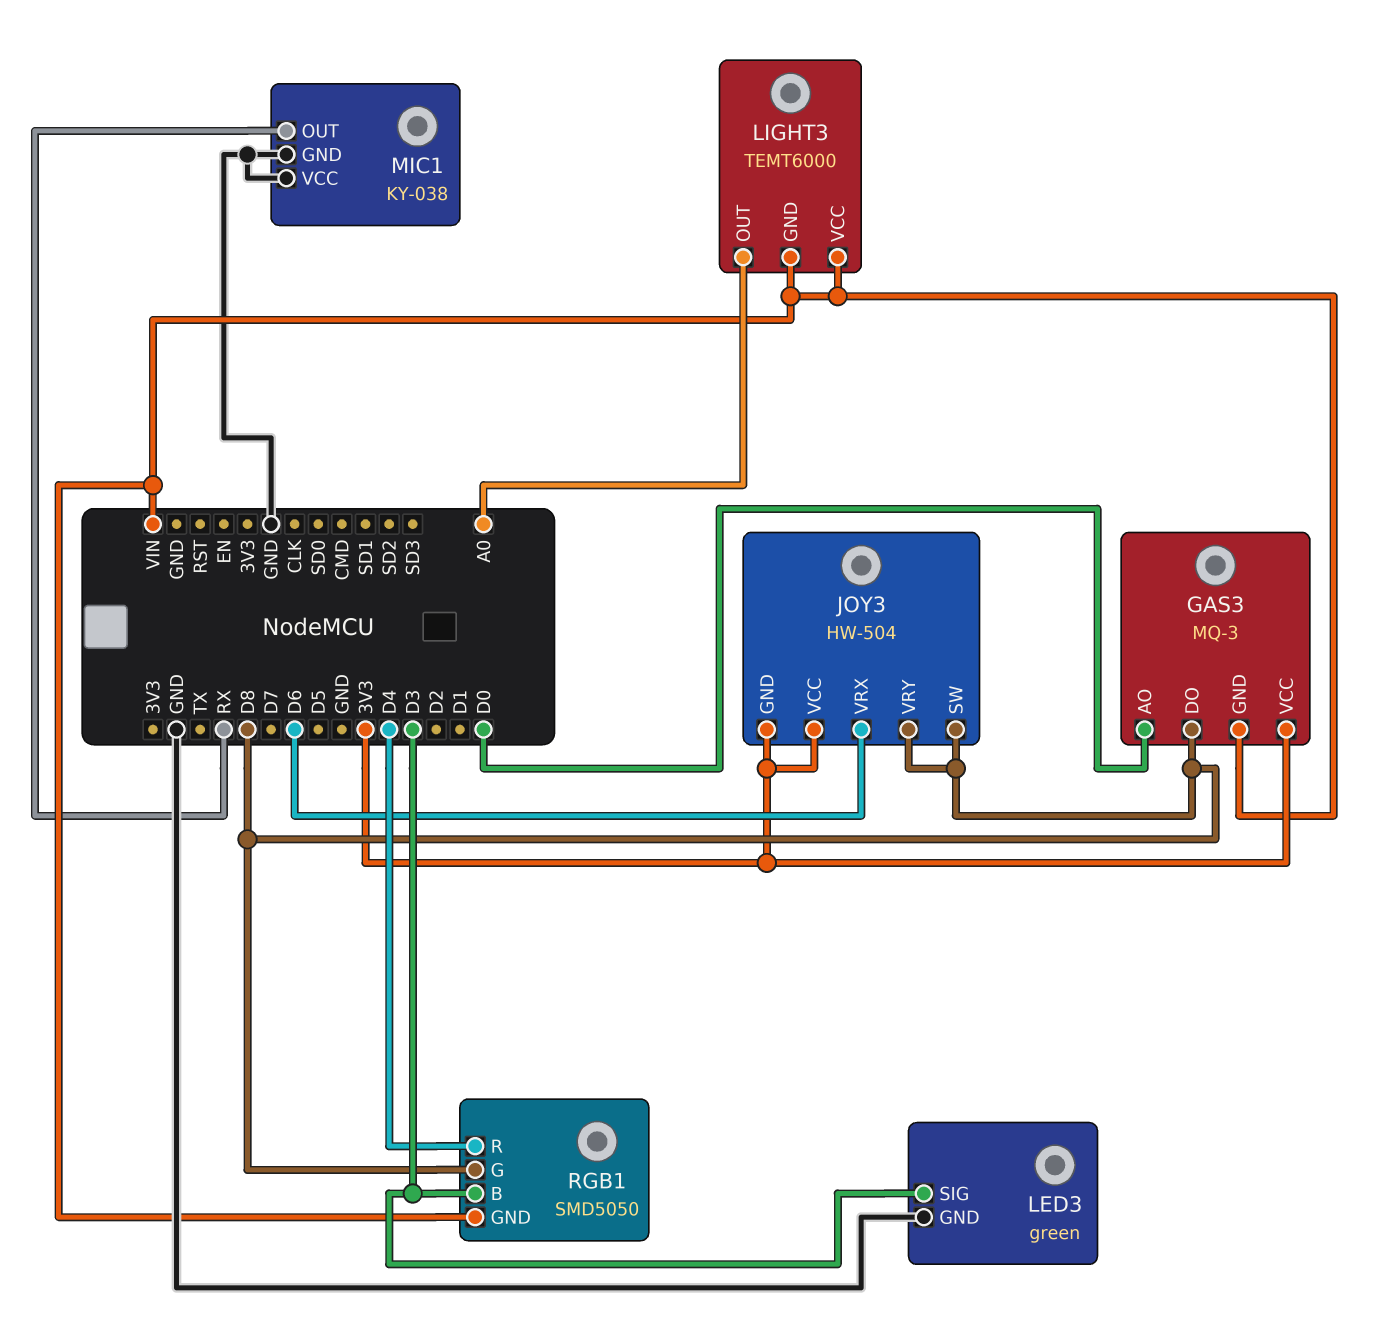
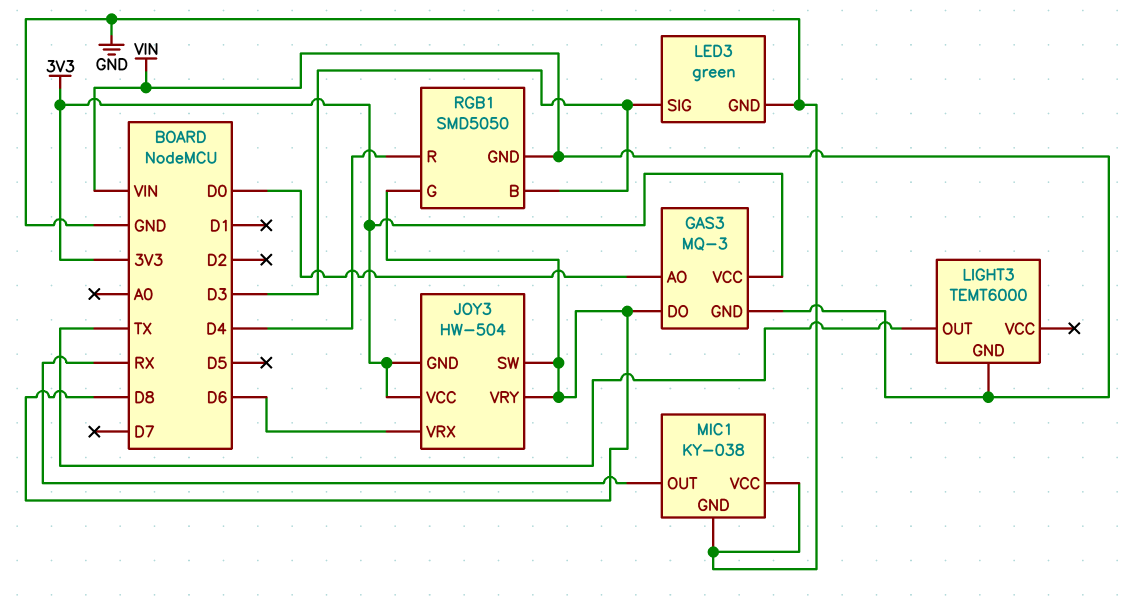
LIGHT3 pin OUT: A0 -> TX
LIGHT3 pin VCC: VIN -> none

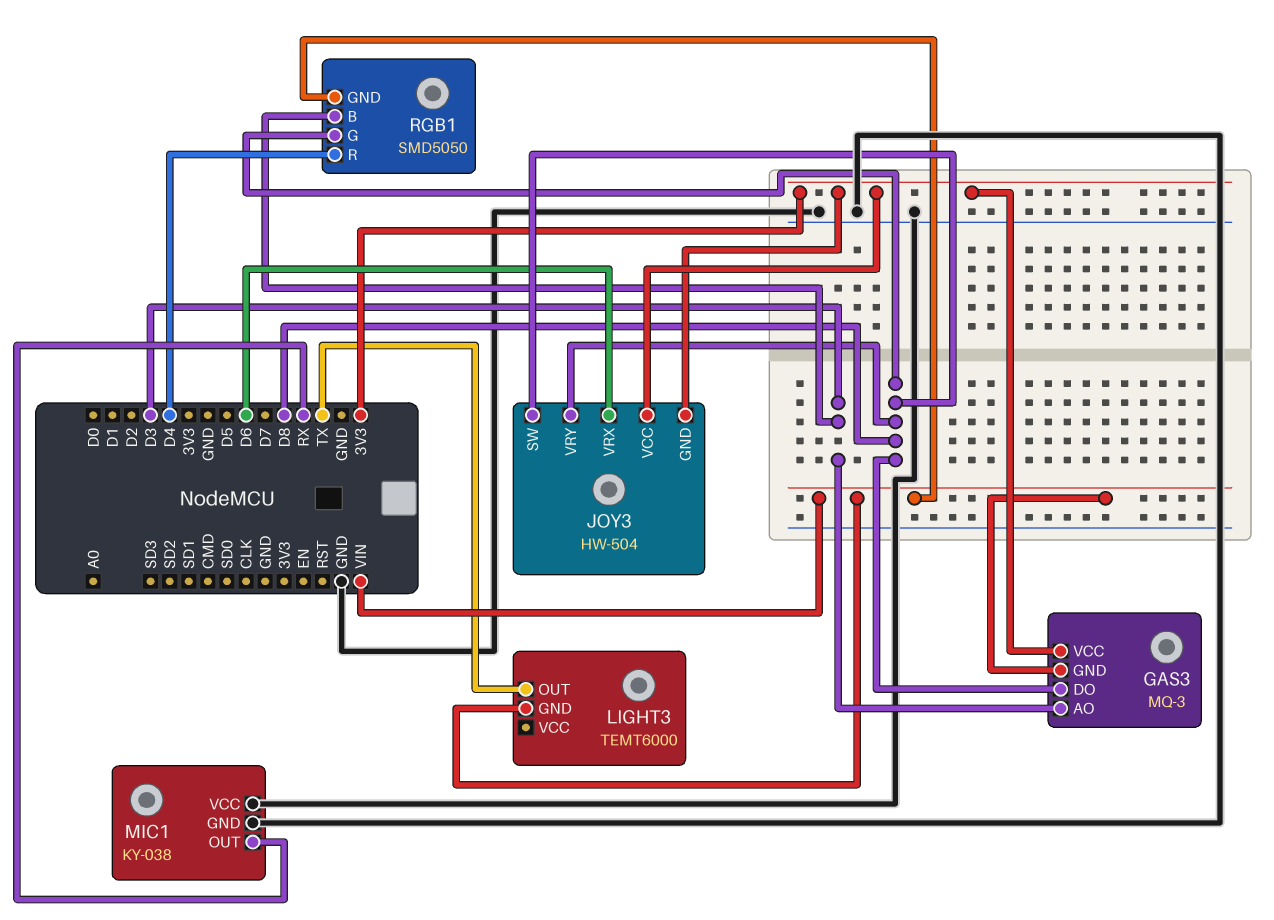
GAS3 pin AO: D0 -> D3
LED3: green -> none
LED3 pin GND: GND -> none
LED3 pin SIG: D3 -> none

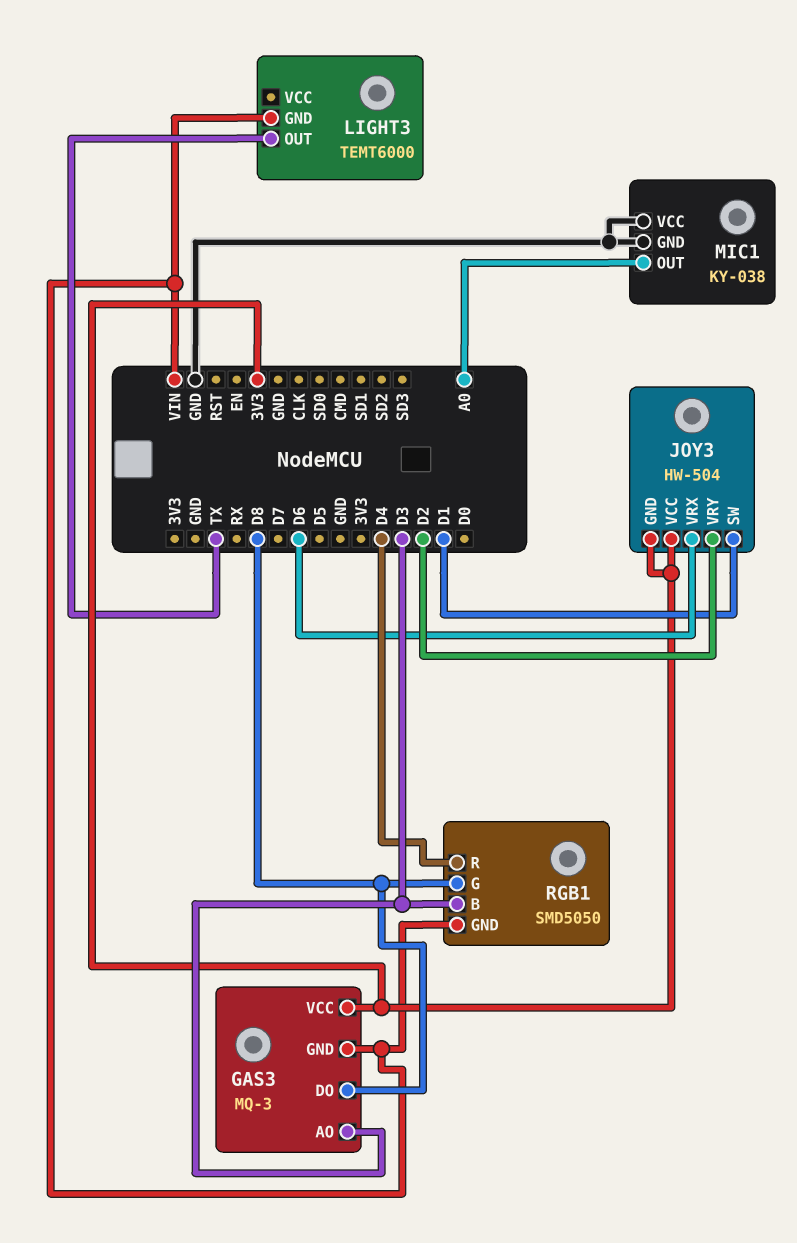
JOY3 pin SW: D8 -> D1
JOY3 pin VRY: D8 -> D2
MIC1 pin OUT: RX -> A0

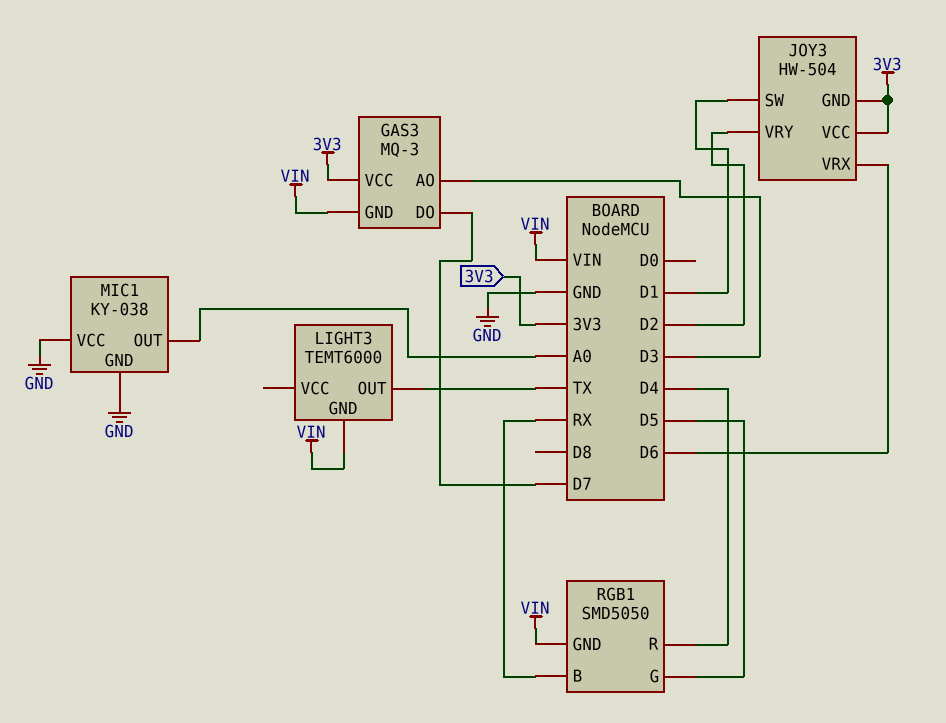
GAS3 pin DO: D8 -> D7
RGB1 pin B: D3 -> RX
RGB1 pin G: D8 -> D5

